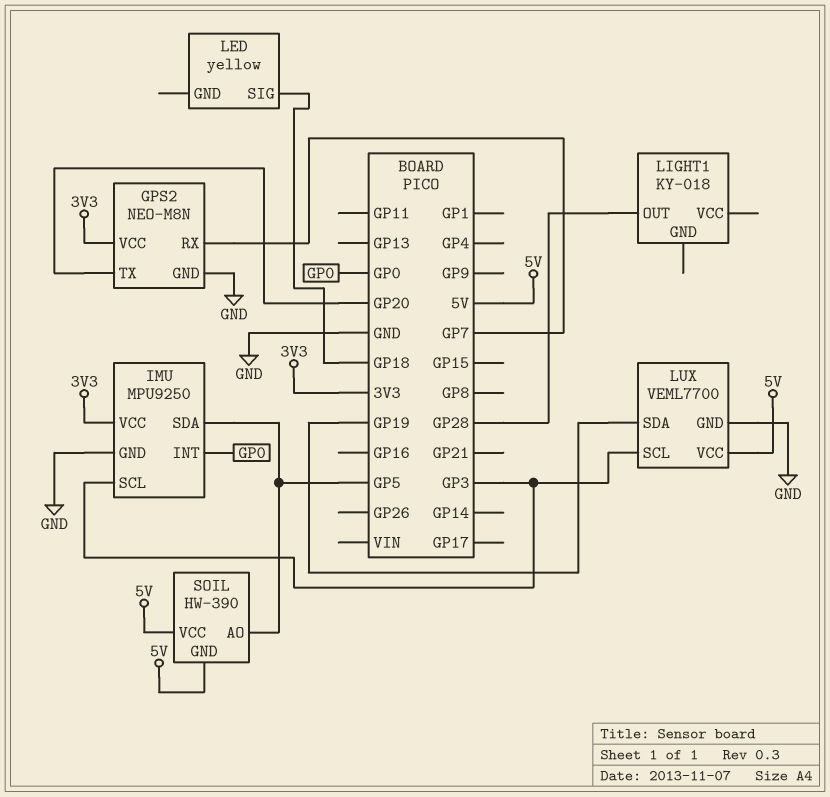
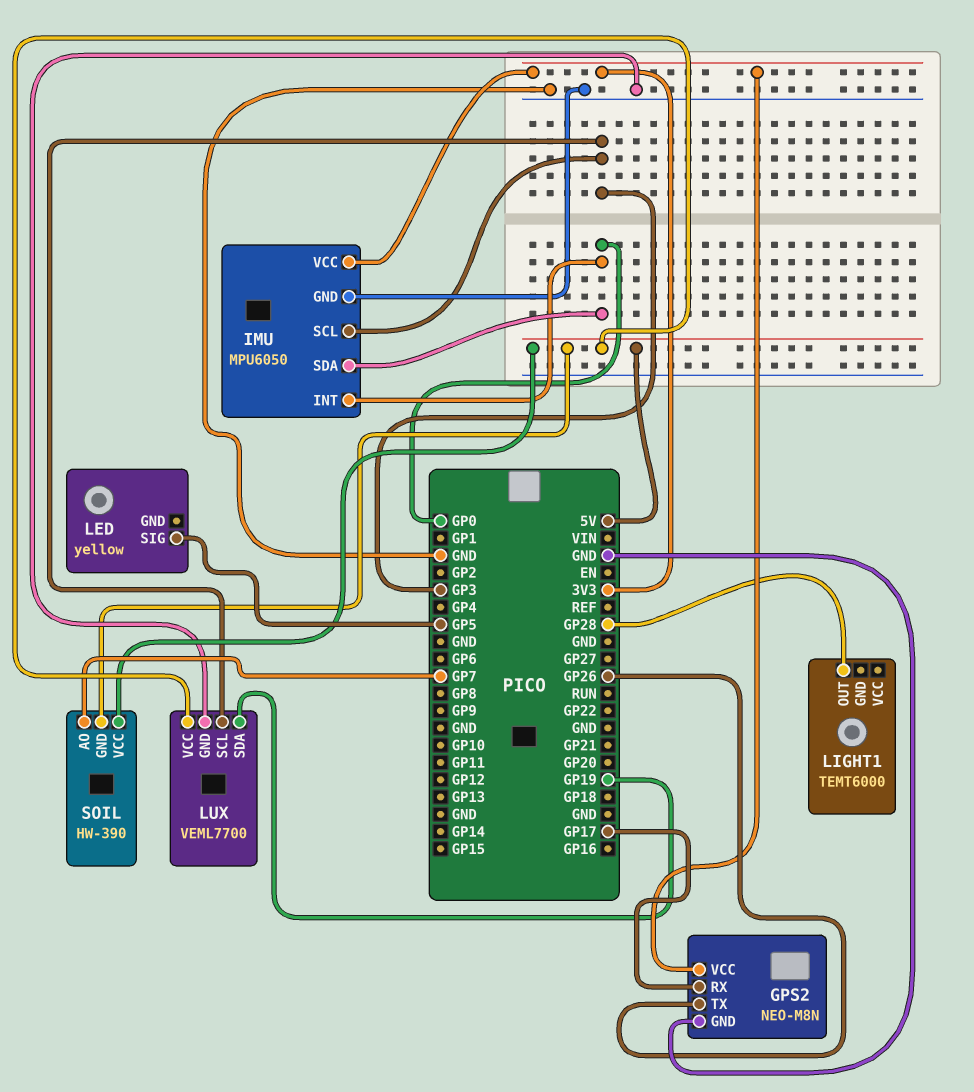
GPS2 pin RX: GP7 -> GP17
GPS2 pin TX: GP20 -> GP26
IMU: MPU9250 -> MPU6050
IMU pin SDA: GP5 -> GP0
LED pin SIG: GP18 -> GP5
LIGHT1: KY-018 -> TEMT6000
SOIL pin AO: GP5 -> GP7

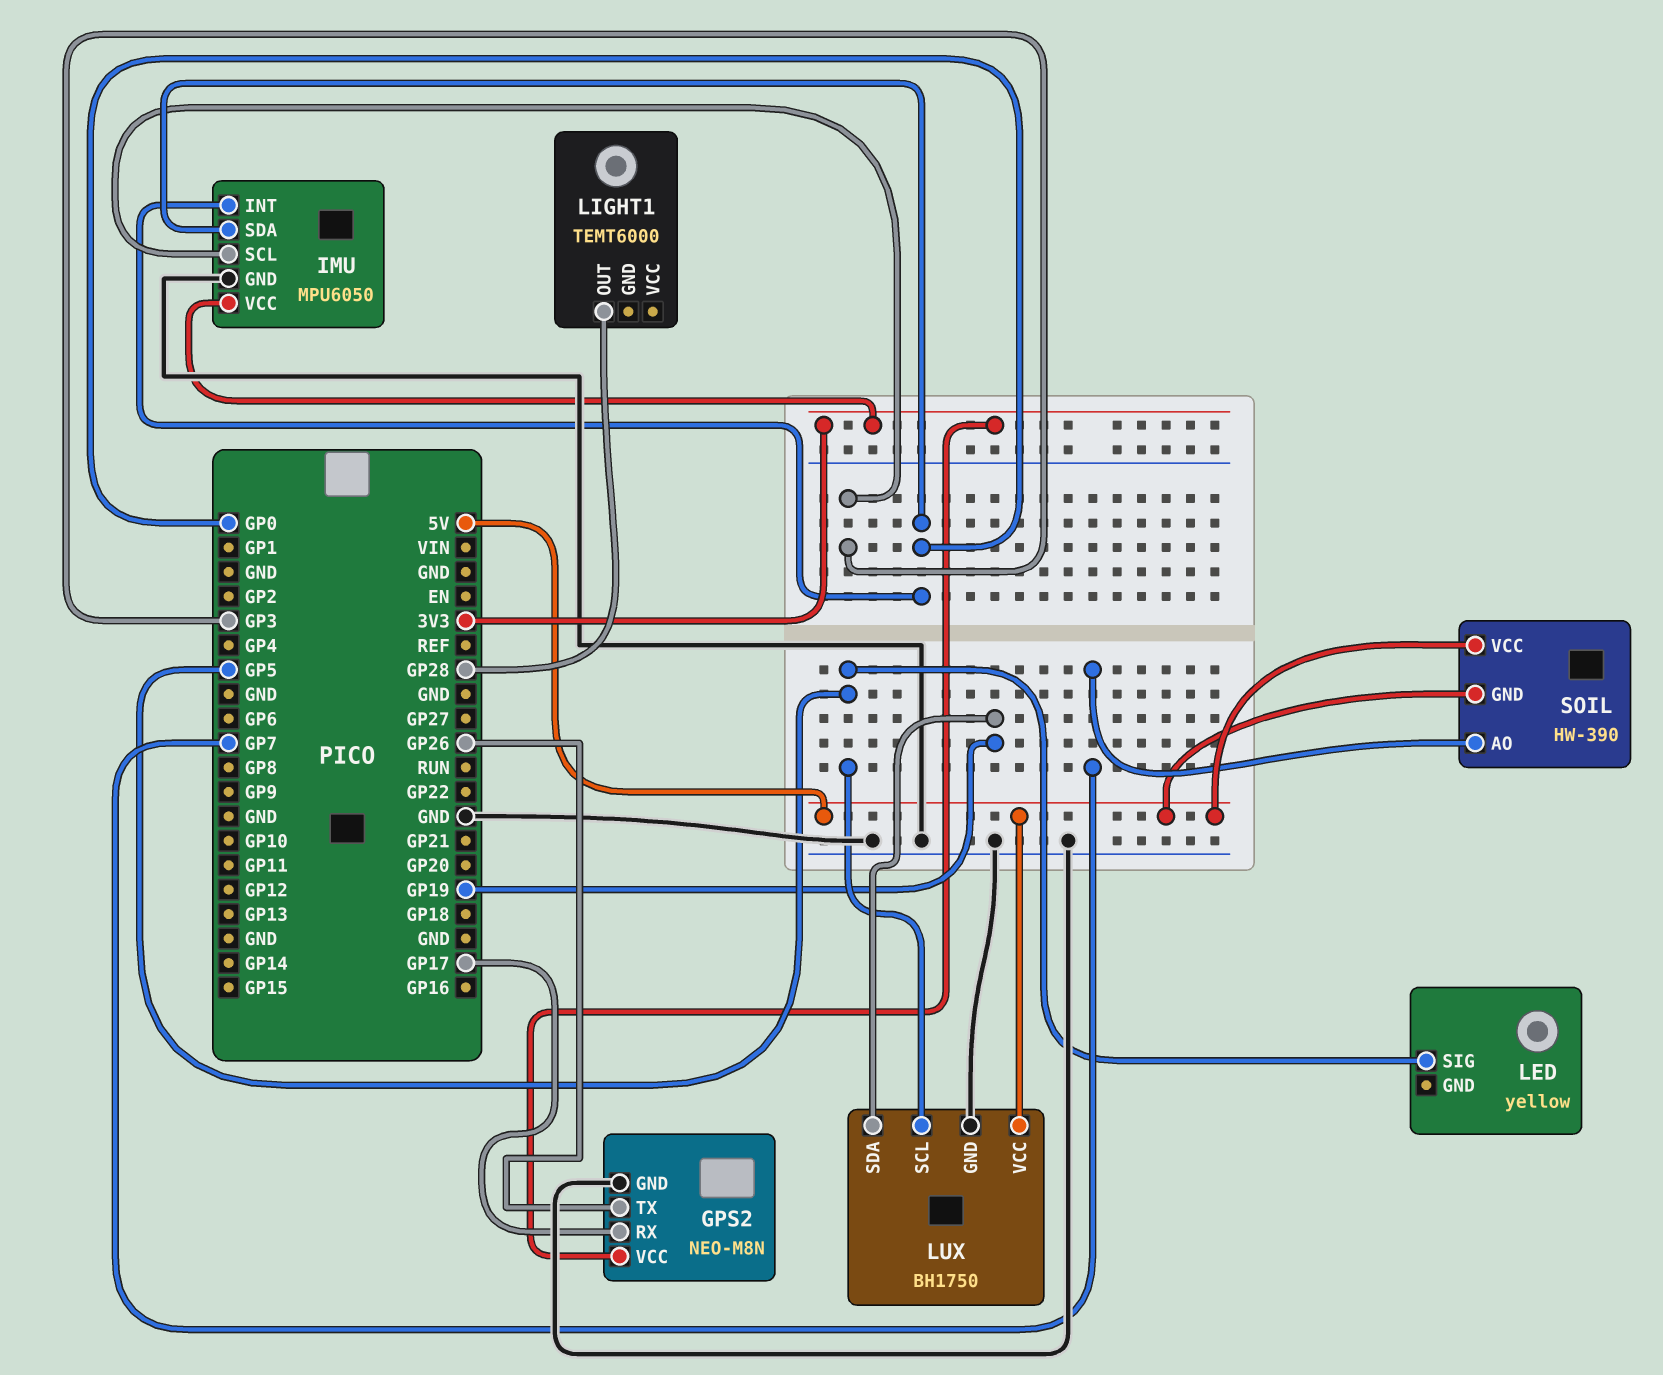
LUX: VEML7700 -> BH1750
LUX pin SCL: GP3 -> GP5

